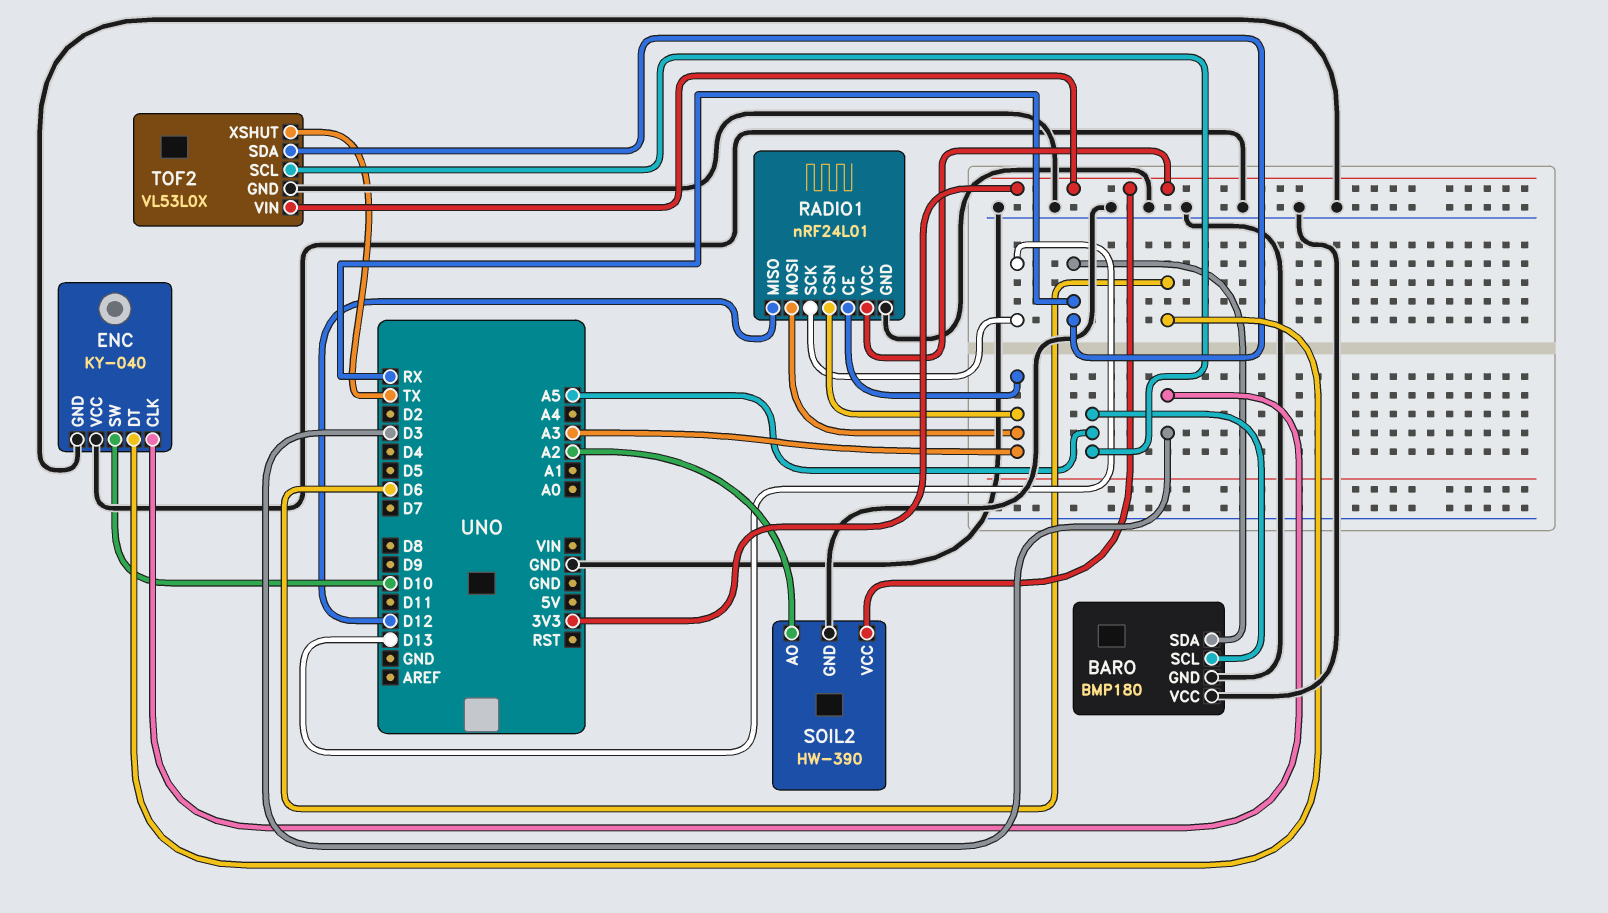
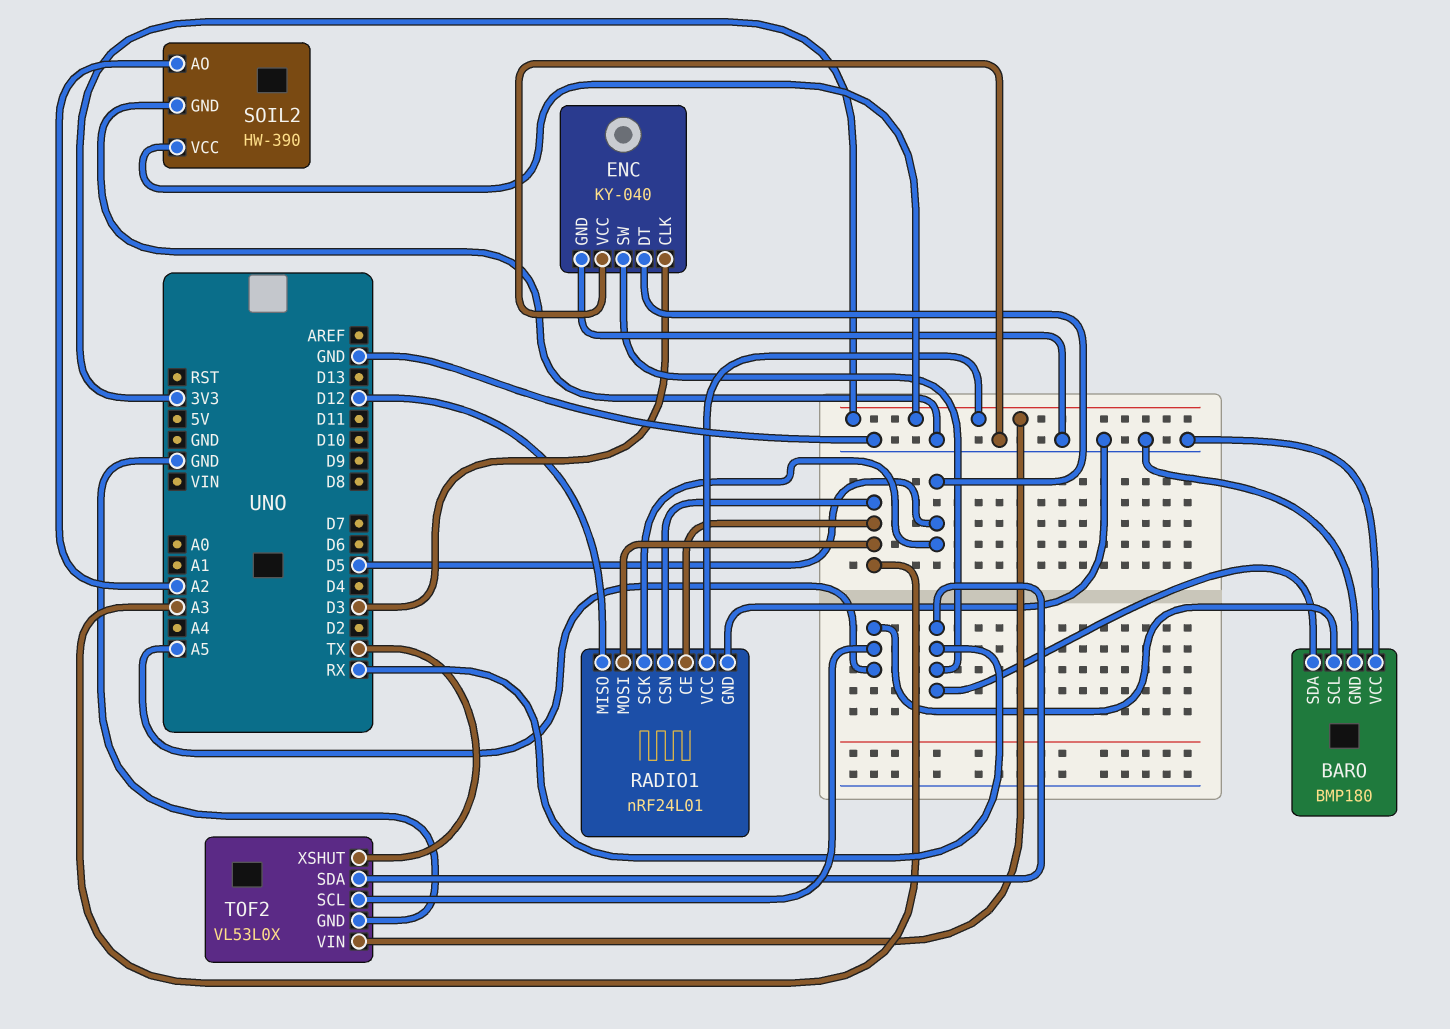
ENC pin DT: D6 -> D5
ENC pin SW: D10 -> RX
RADIO1 pin SCK: D13 -> D5

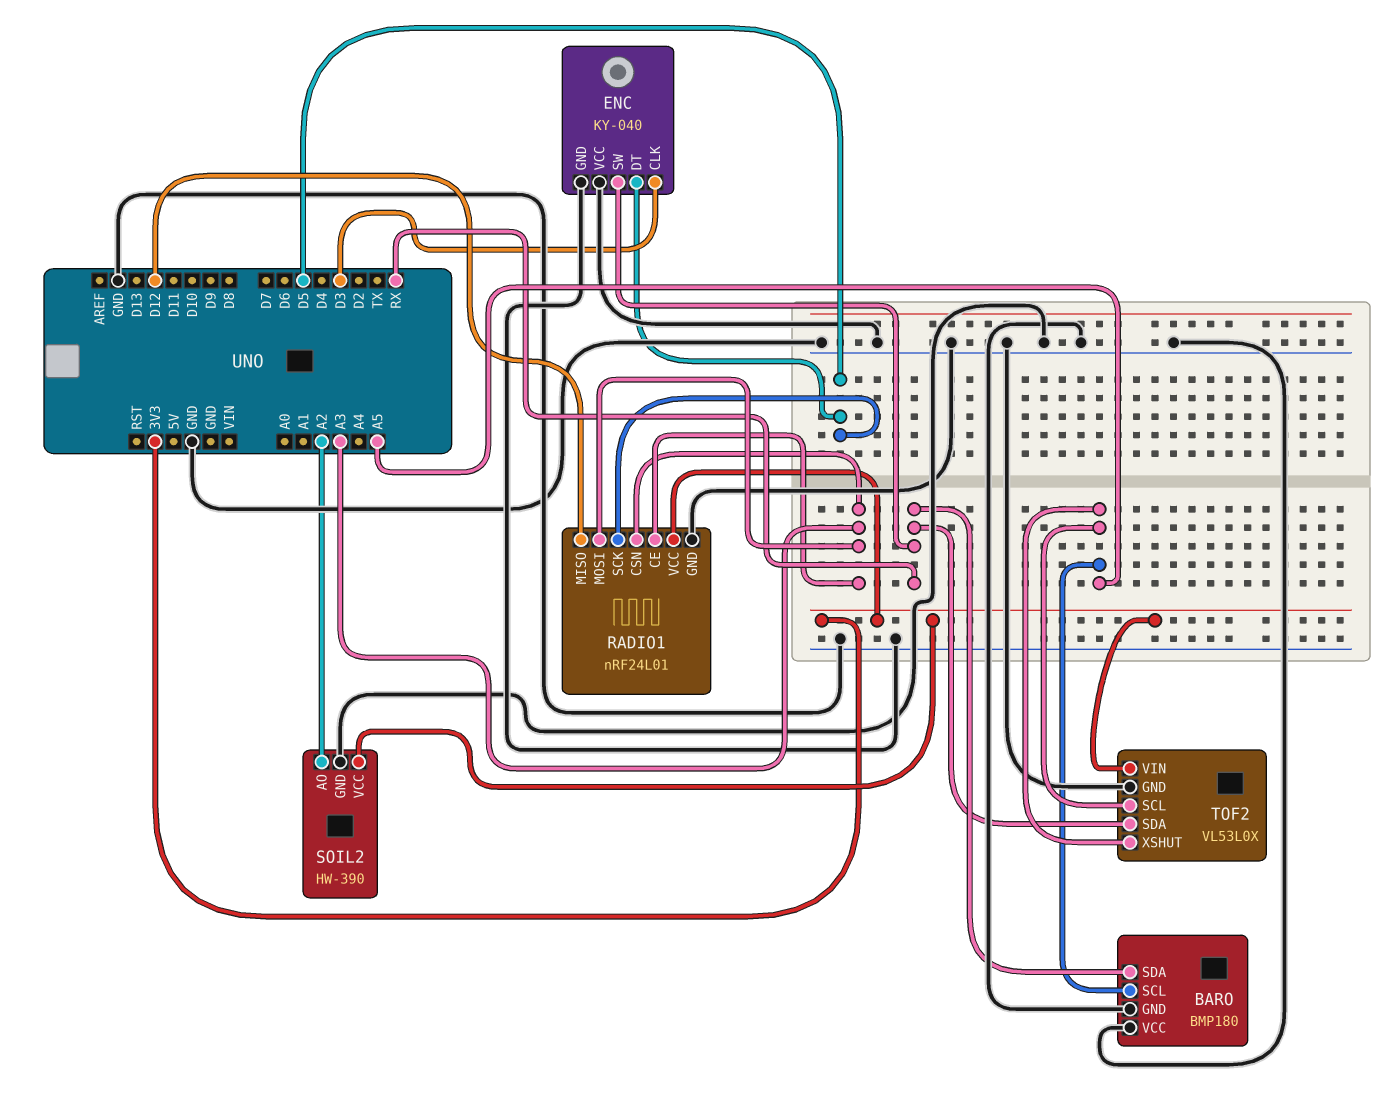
TOF2 pin XSHUT: TX -> A5

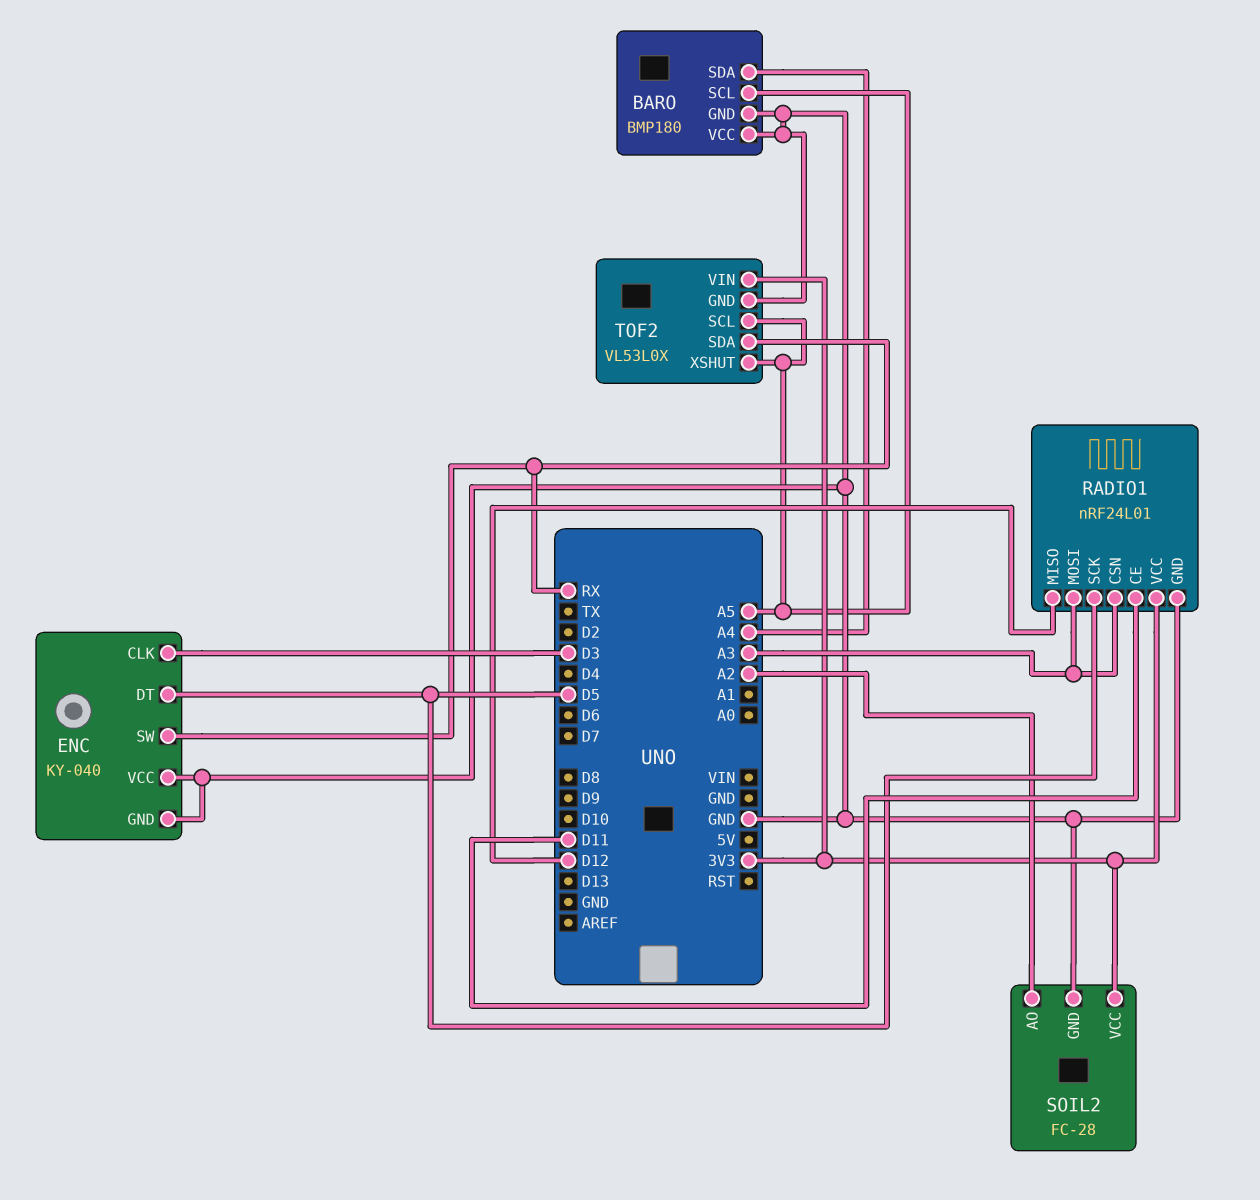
BARO pin SDA: RX -> A4
RADIO1 pin CE: A3 -> D11
SOIL2: HW-390 -> FC-28

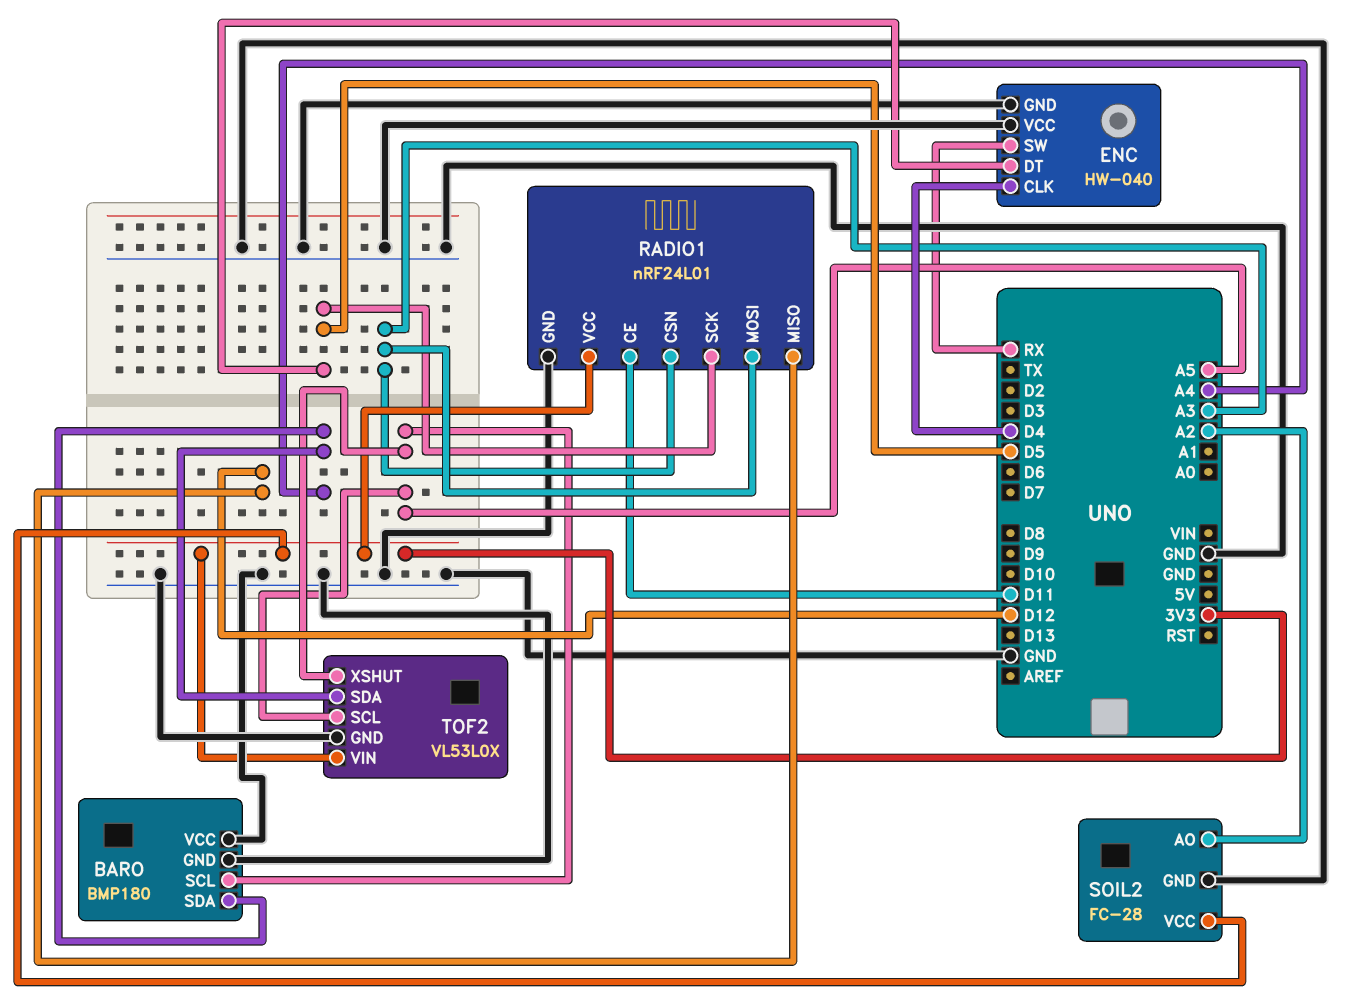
ENC: KY-040 -> HW-040
ENC pin CLK: D3 -> D4
TOF2 pin SDA: RX -> A4

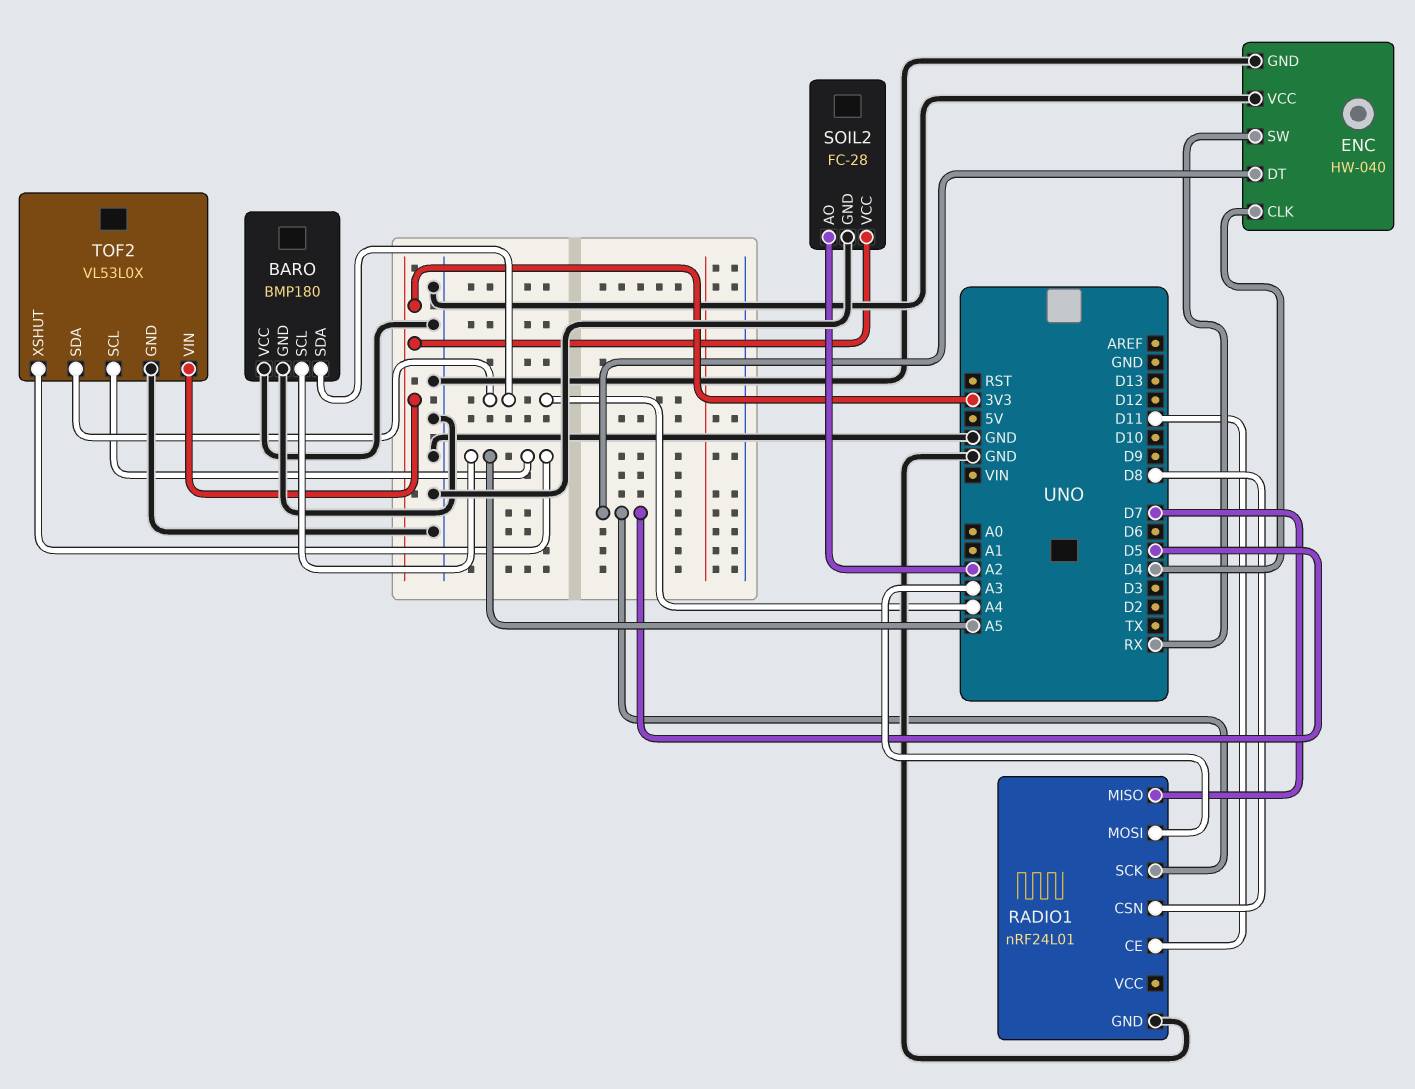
RADIO1 pin CSN: A3 -> D8
RADIO1 pin MISO: D12 -> D7
RADIO1 pin VCC: 3V3 -> none

